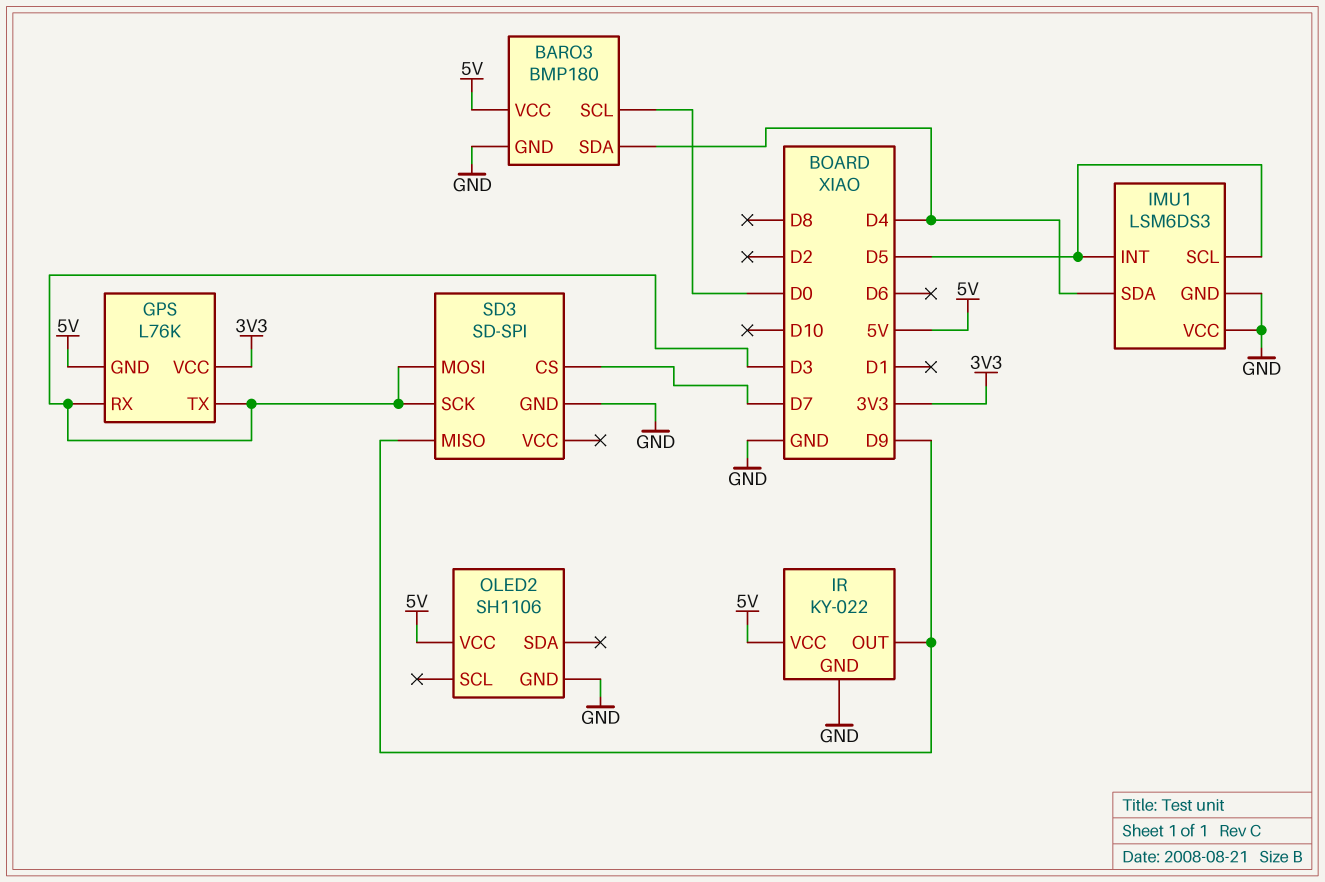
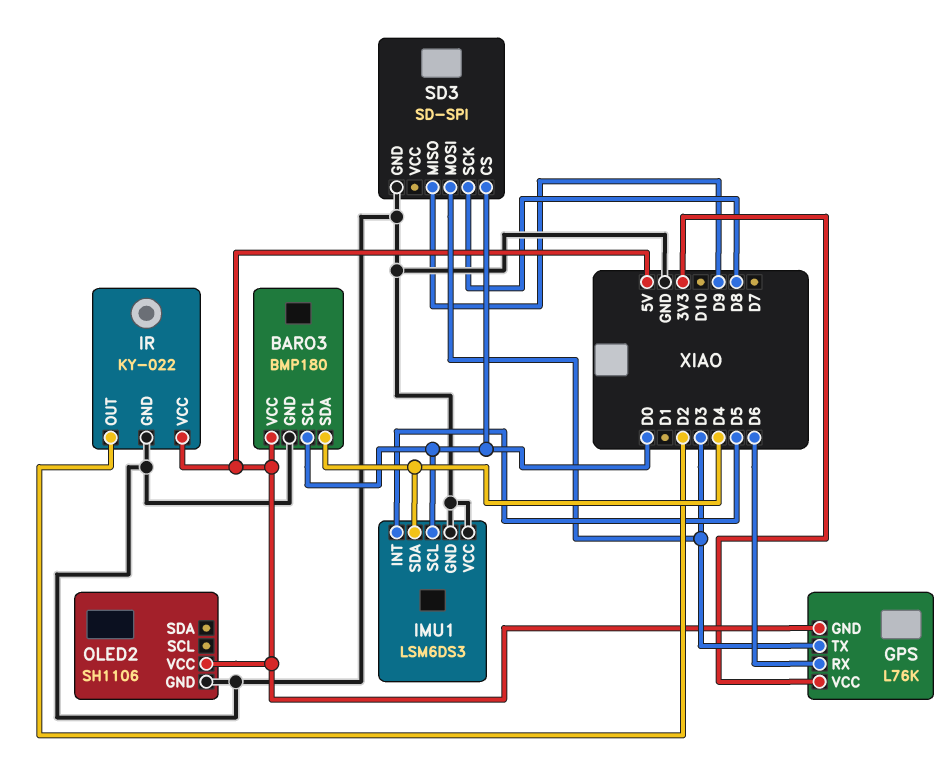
GPS pin RX: D3 -> D6
IMU1 pin SCL: D5 -> D0
IR pin OUT: D9 -> D2
SD3 pin CS: D7 -> D0
SD3 pin SCK: D3 -> D8

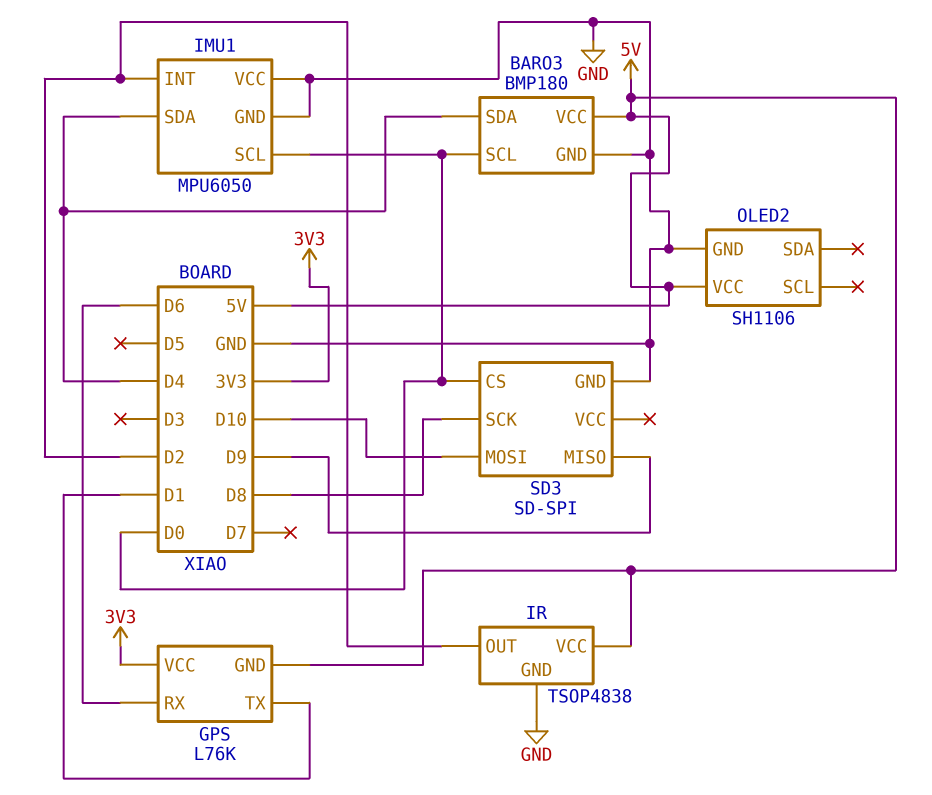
GPS pin TX: D3 -> D1
IMU1: LSM6DS3 -> MPU6050
IMU1 pin INT: D5 -> D2
IR: KY-022 -> TSOP4838
SD3 pin MOSI: D3 -> D10

